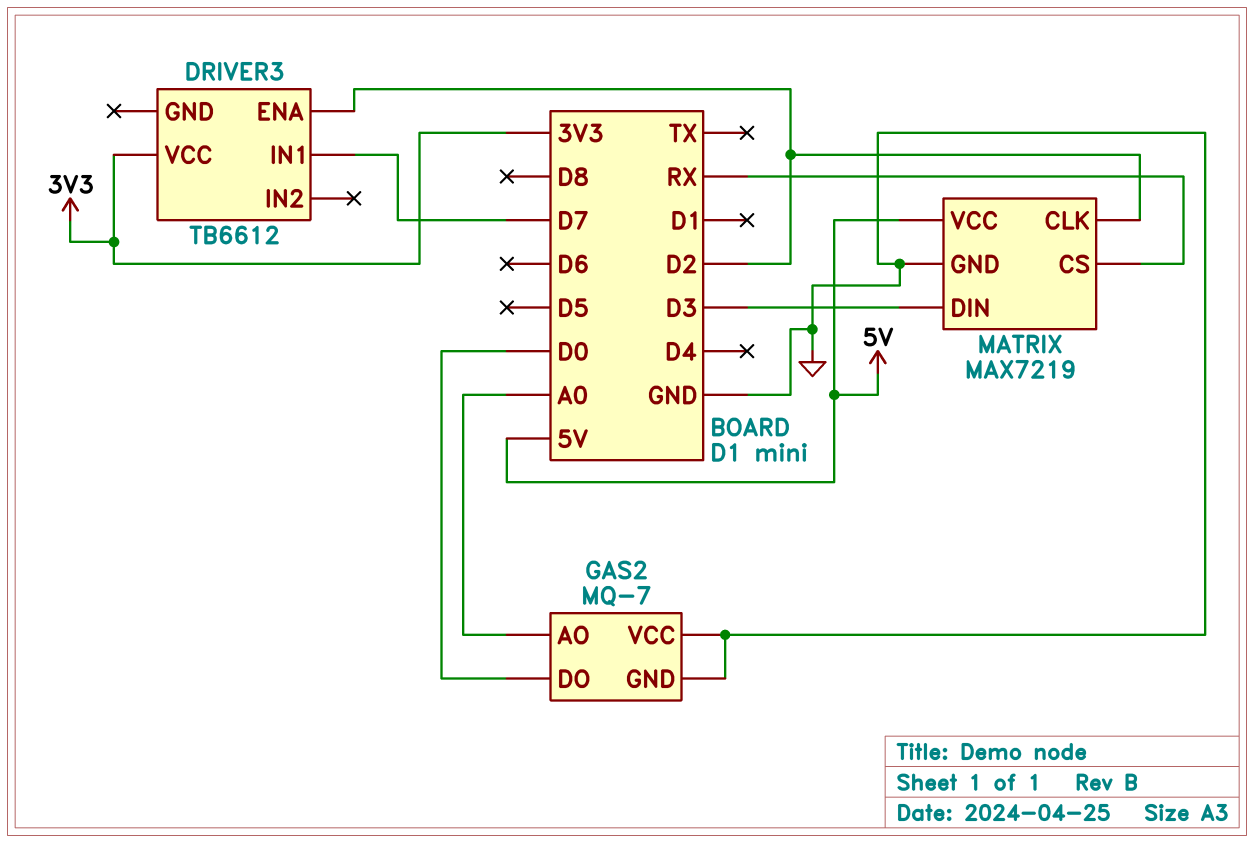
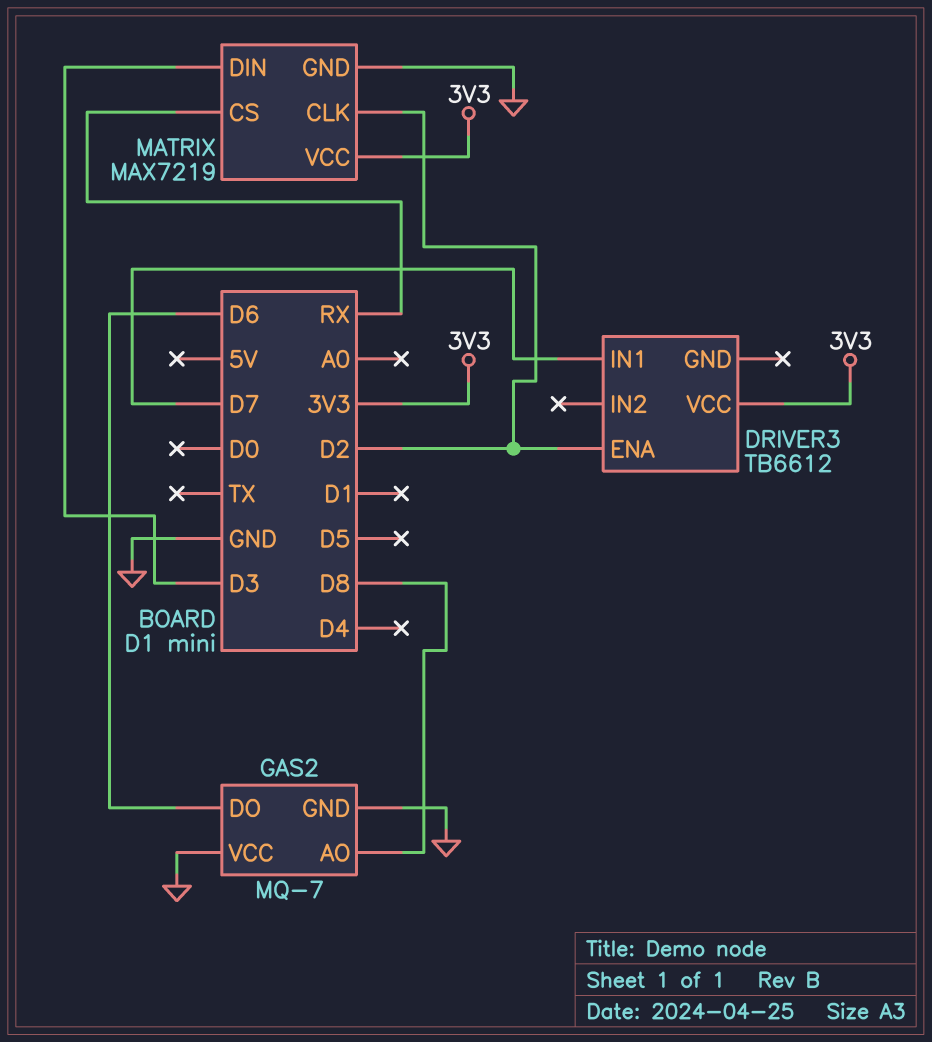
GAS2 pin AO: A0 -> D8
GAS2 pin DO: D0 -> D6
MATRIX pin VCC: 5V -> 3V3

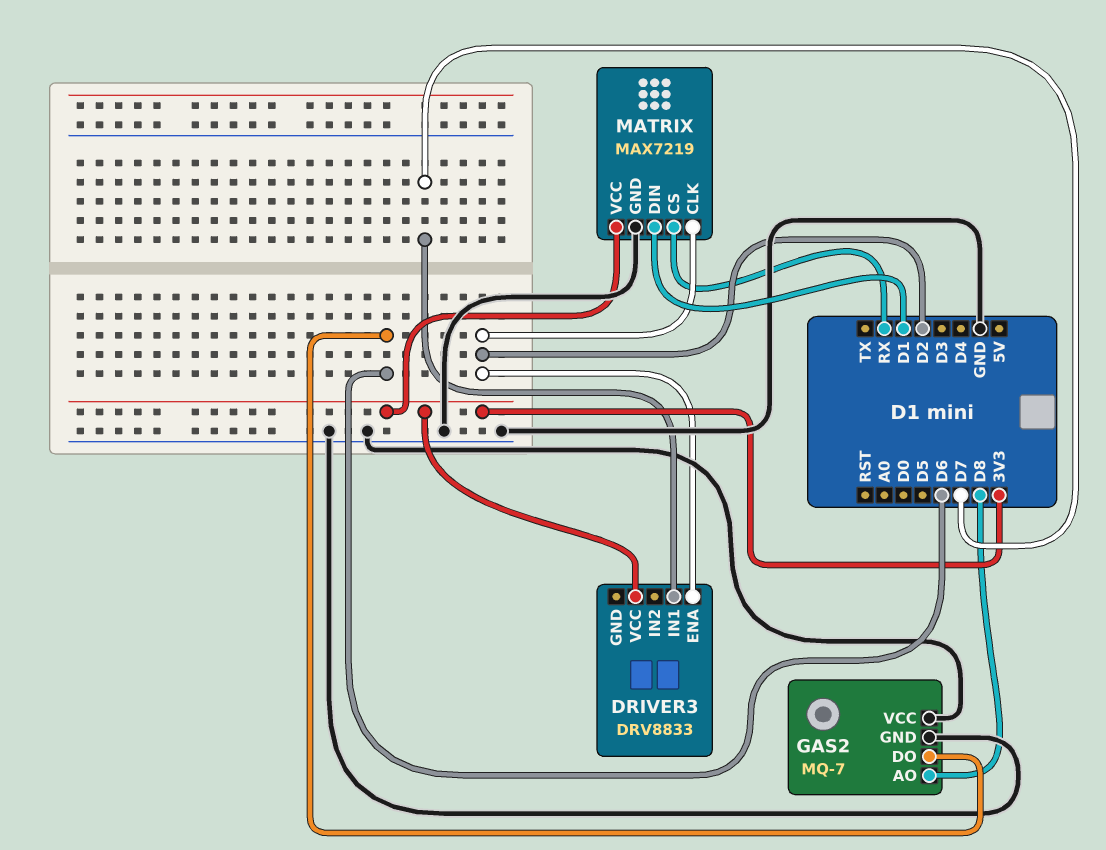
DRIVER3: TB6612 -> DRV8833
MATRIX pin DIN: D3 -> D1

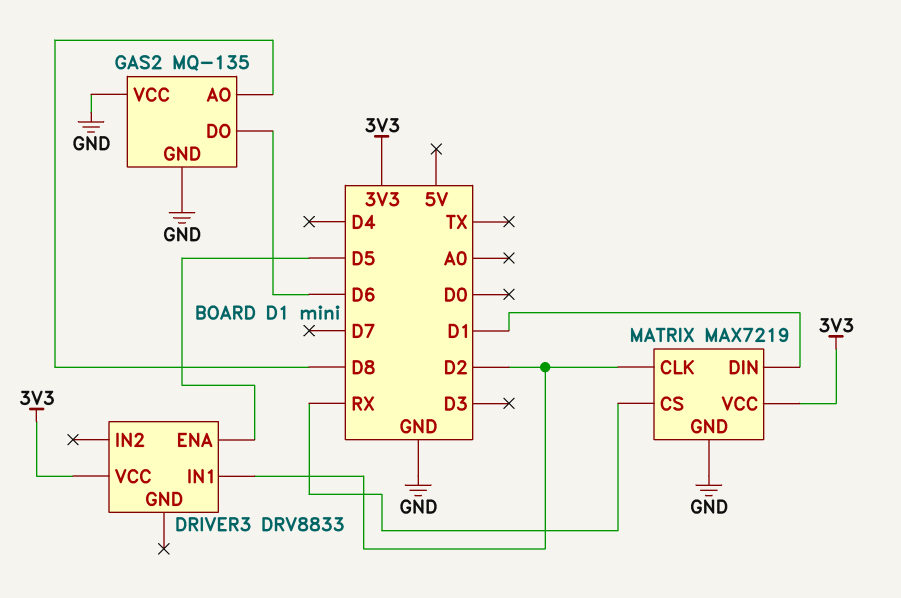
DRIVER3 pin ENA: D2 -> D5
DRIVER3 pin IN1: D7 -> D2
GAS2: MQ-7 -> MQ-135

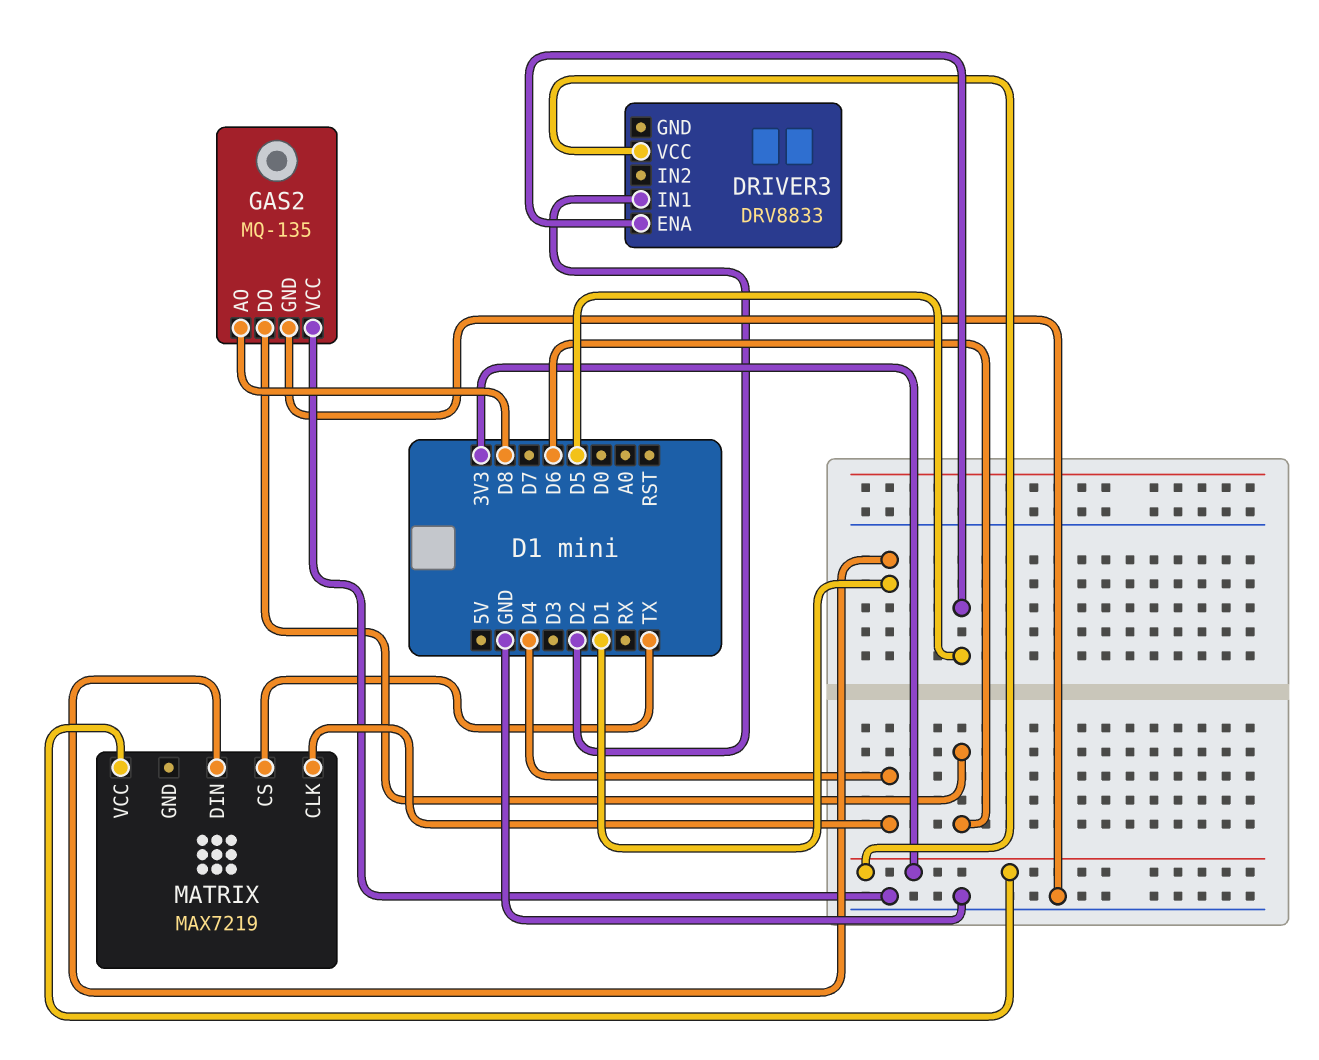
MATRIX pin CLK: D2 -> D4
MATRIX pin CS: RX -> TX
MATRIX pin GND: GND -> none

